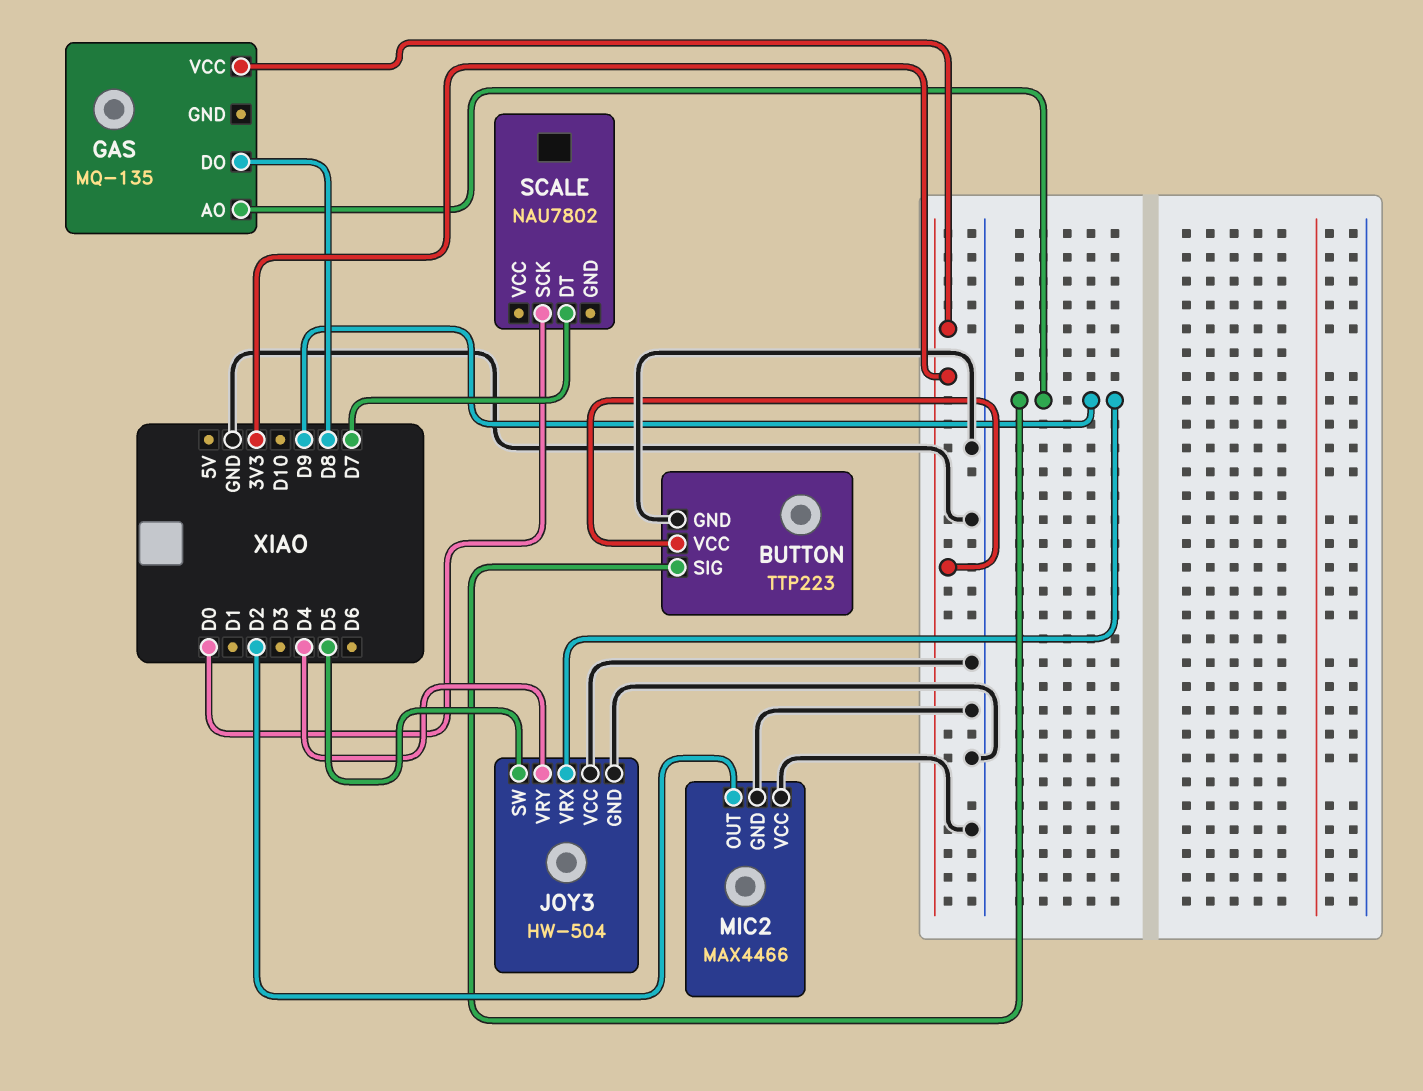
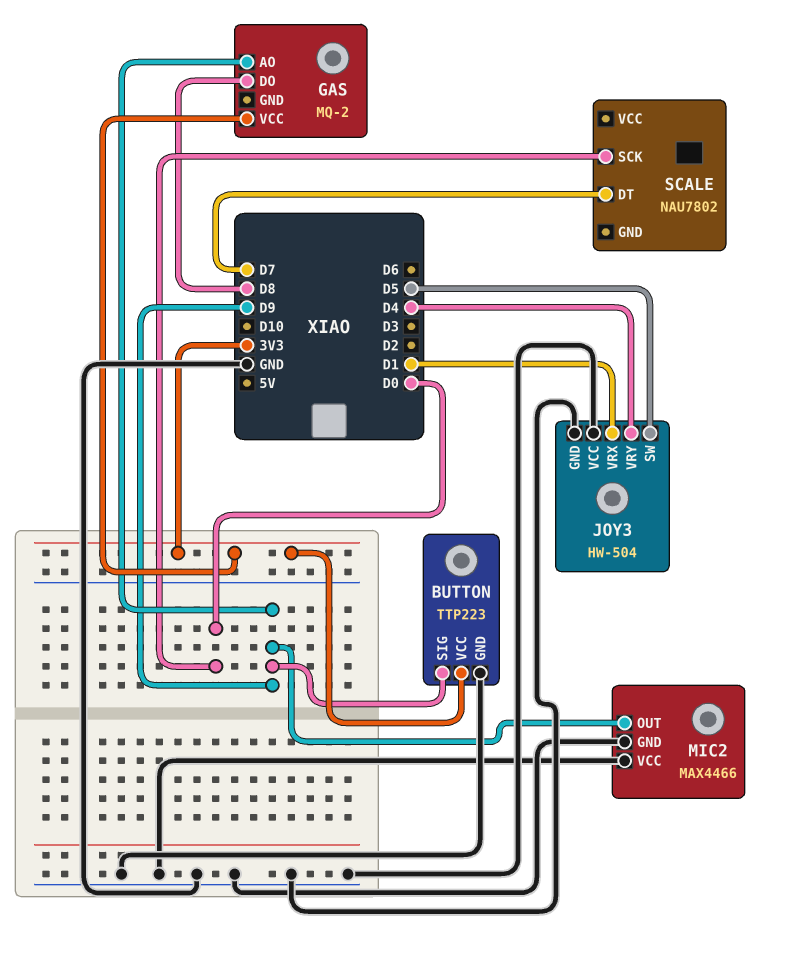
GAS: MQ-135 -> MQ-2
JOY3 pin VRX: D9 -> D1
MIC2 pin OUT: D2 -> D9

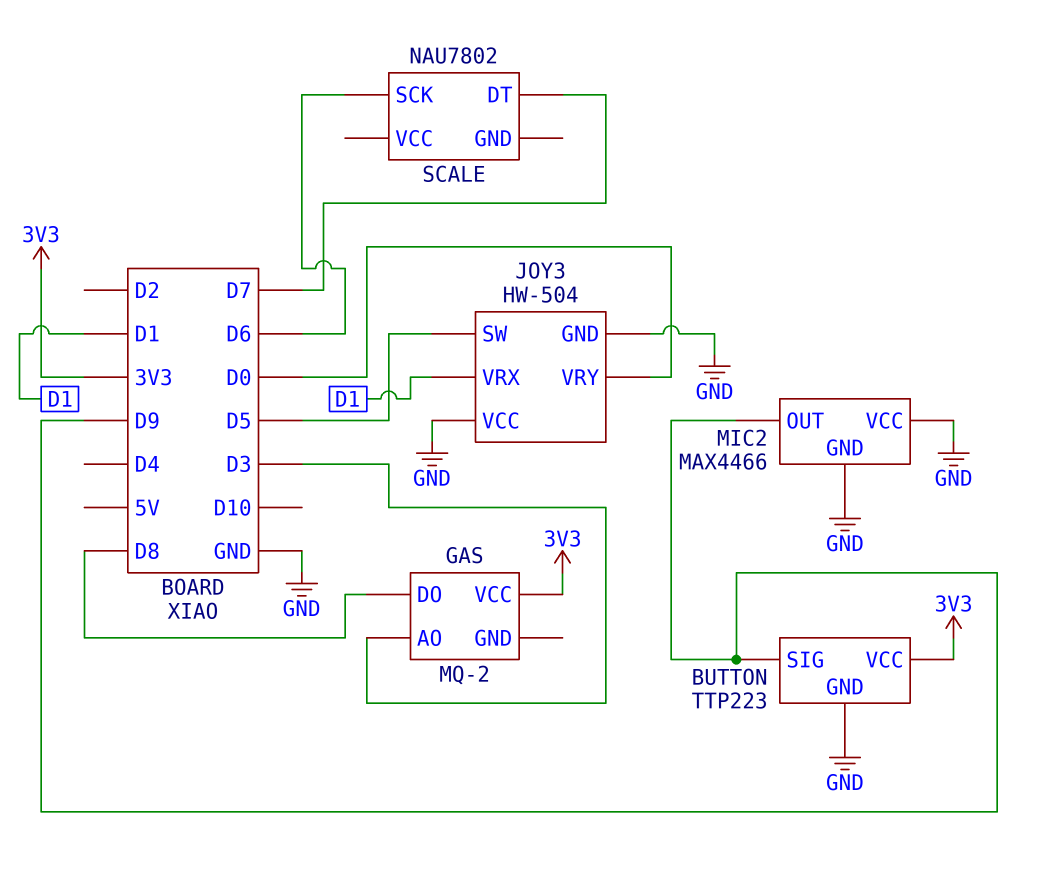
GAS pin AO: D9 -> D3
JOY3 pin VRY: D4 -> D0
SCALE pin SCK: D0 -> D6

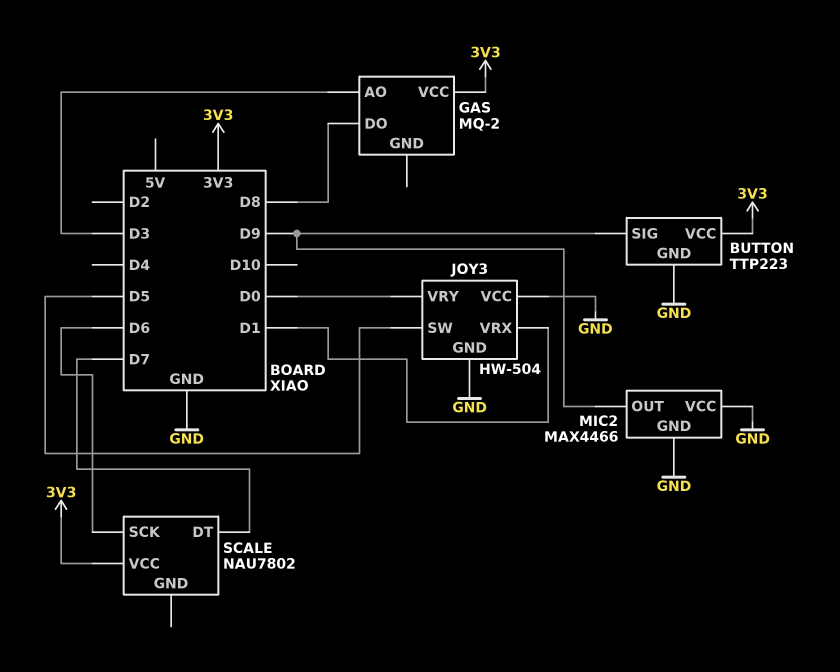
SCALE pin VCC: none -> 3V3

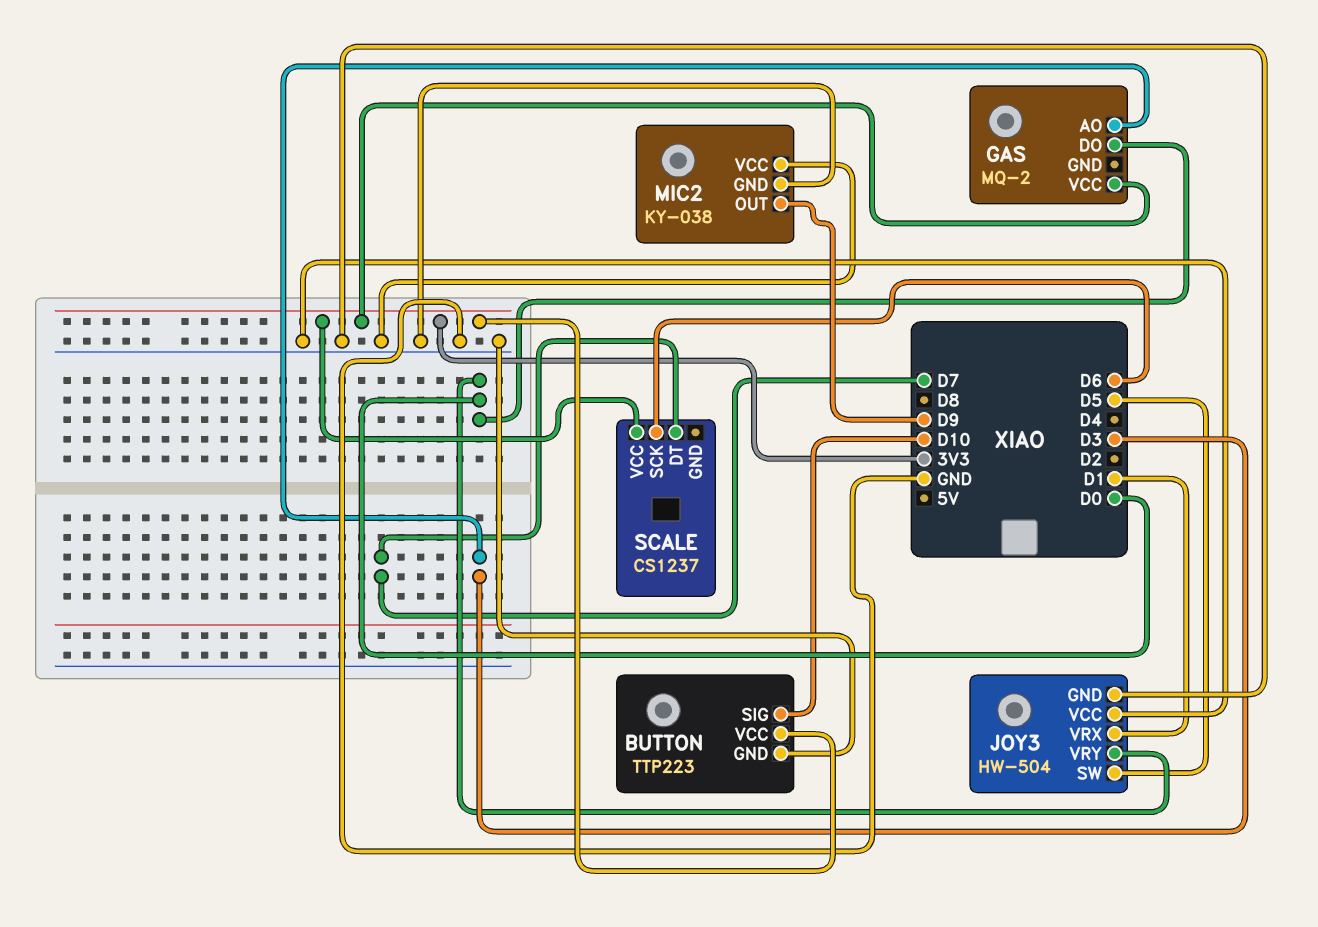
BUTTON pin SIG: D9 -> D10
GAS pin DO: D8 -> D0
MIC2: MAX4466 -> KY-038
SCALE: NAU7802 -> CS1237

